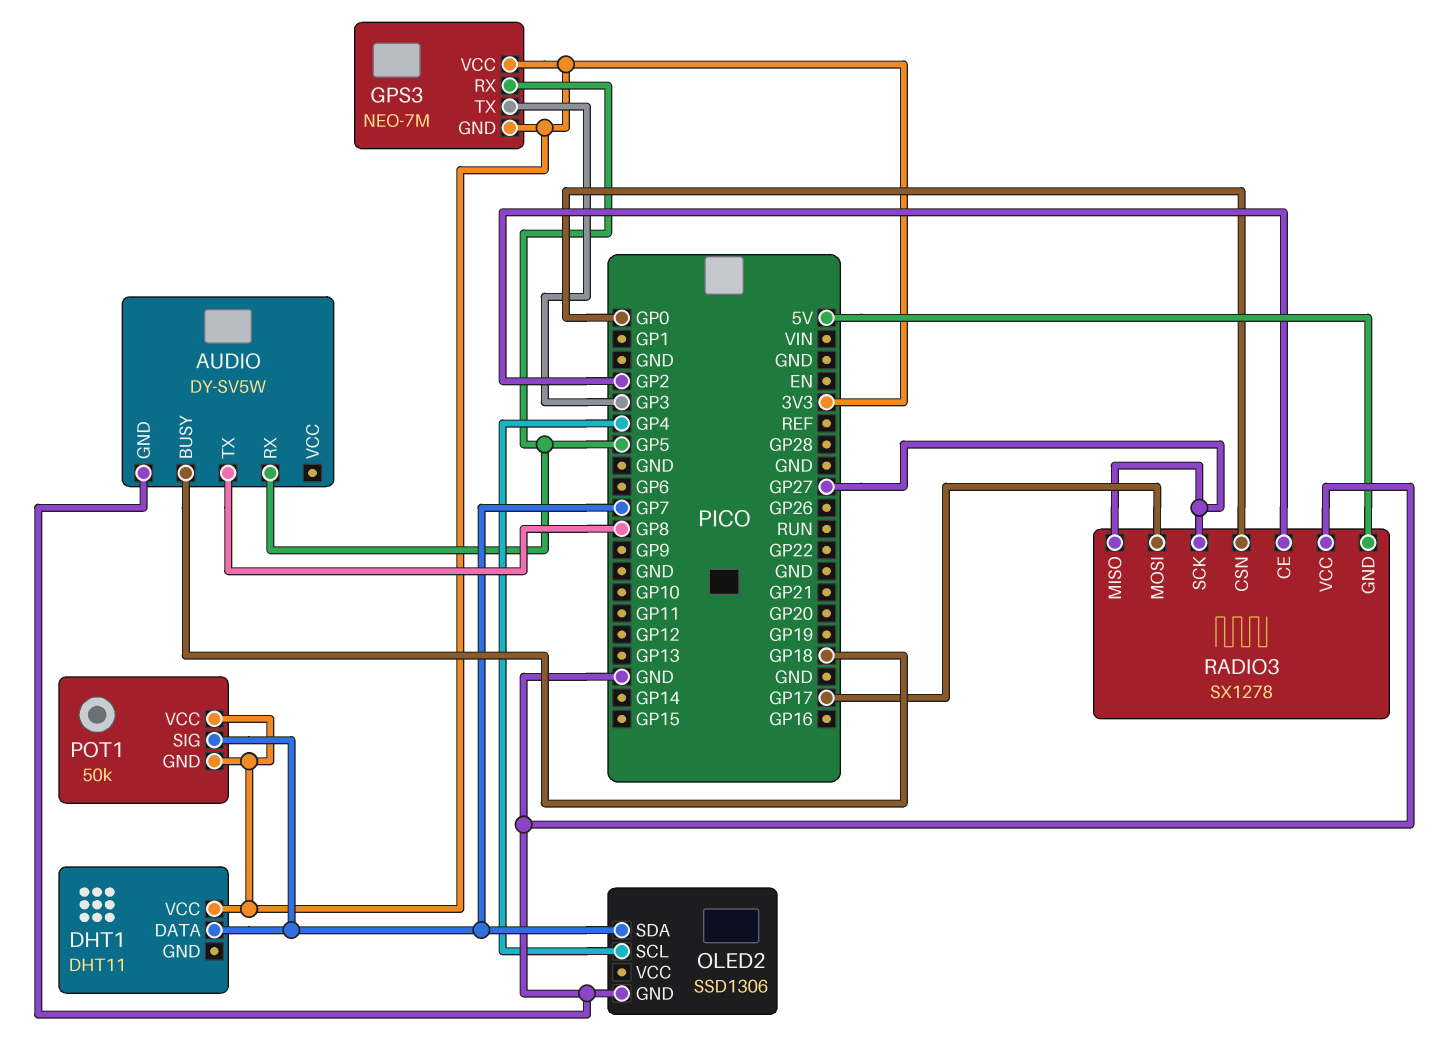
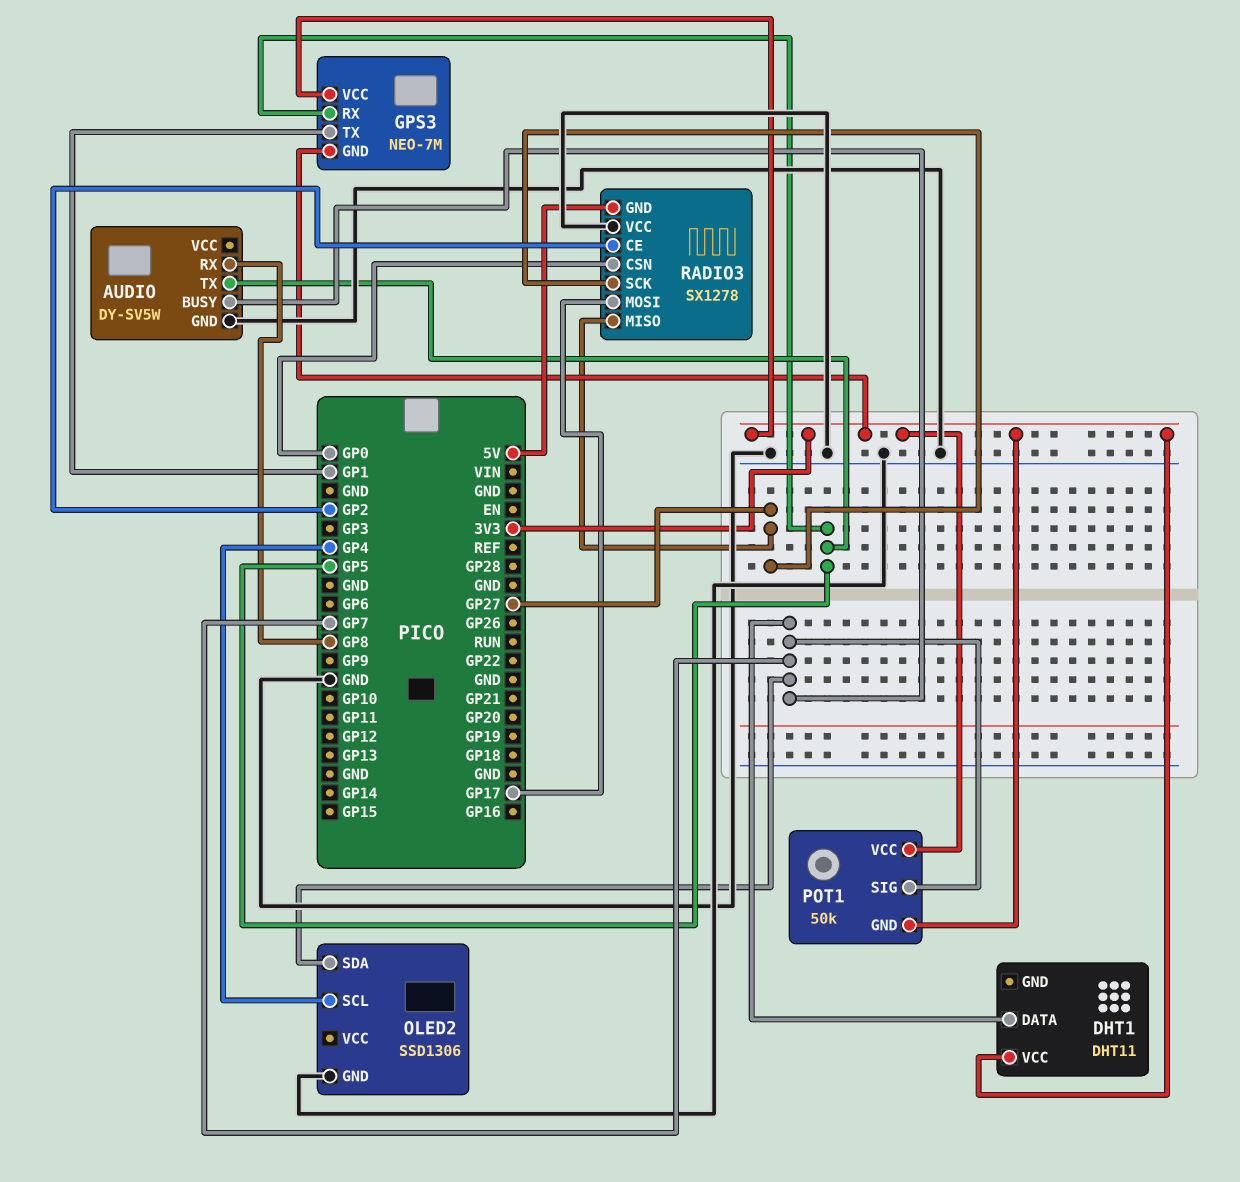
AUDIO pin BUSY: GP18 -> GP7
AUDIO pin RX: GP5 -> GP8
AUDIO pin TX: GP8 -> GP5
GPS3 pin TX: GP3 -> GP1

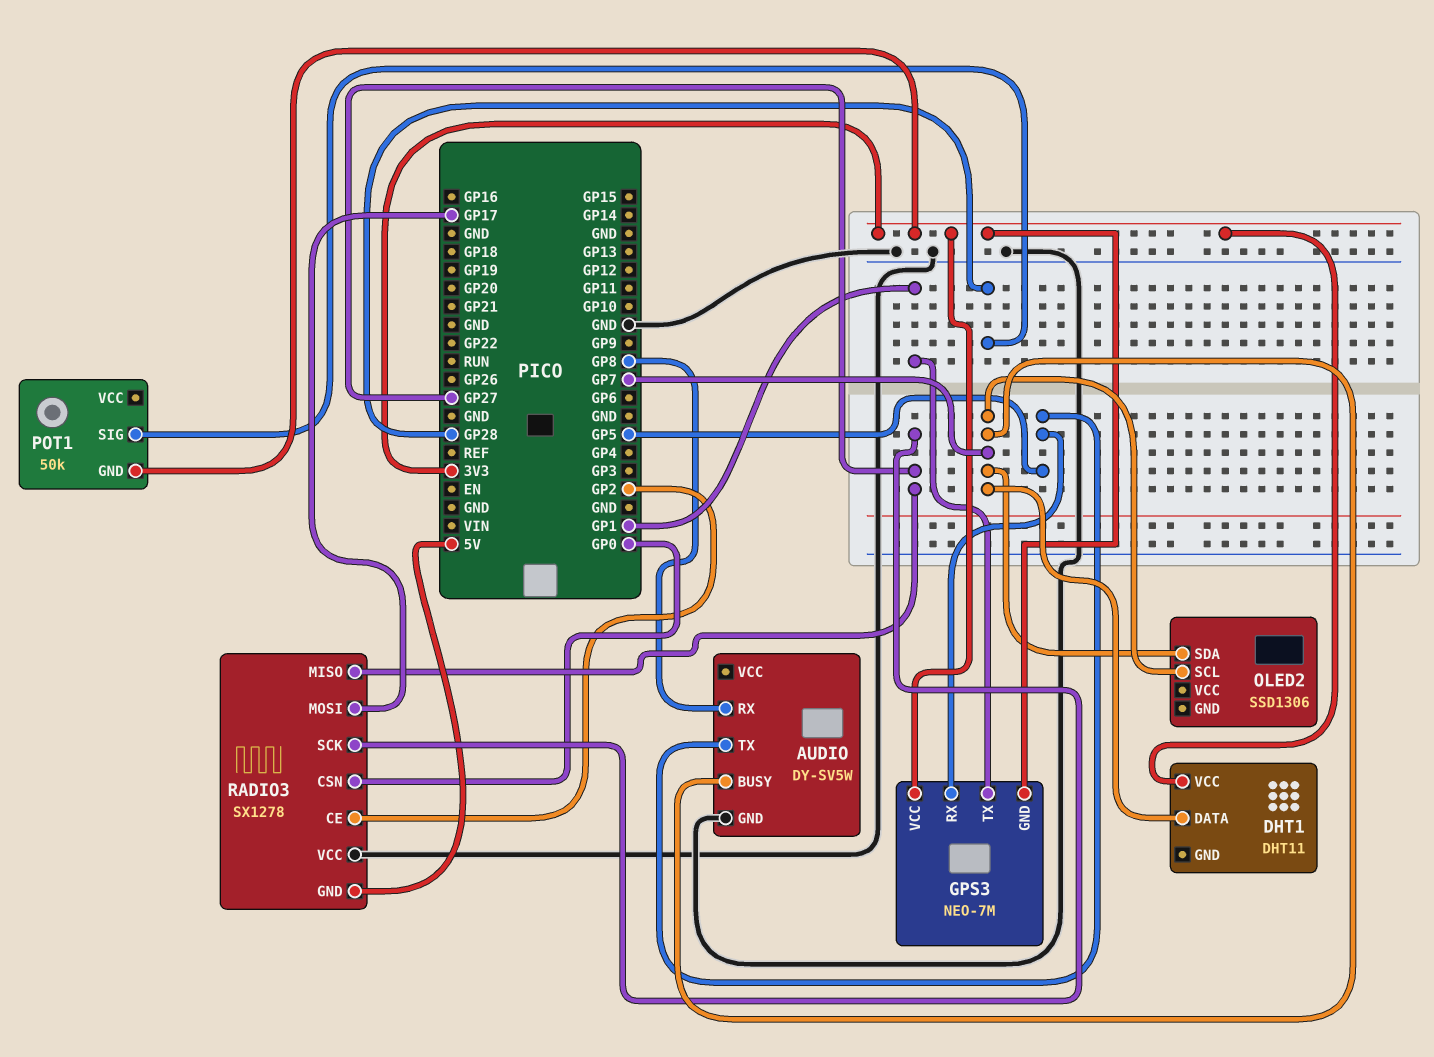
OLED2 pin GND: GND -> none
OLED2 pin SCL: GP4 -> GP7
POT1 pin SIG: GP7 -> GP28
POT1 pin VCC: 3V3 -> none

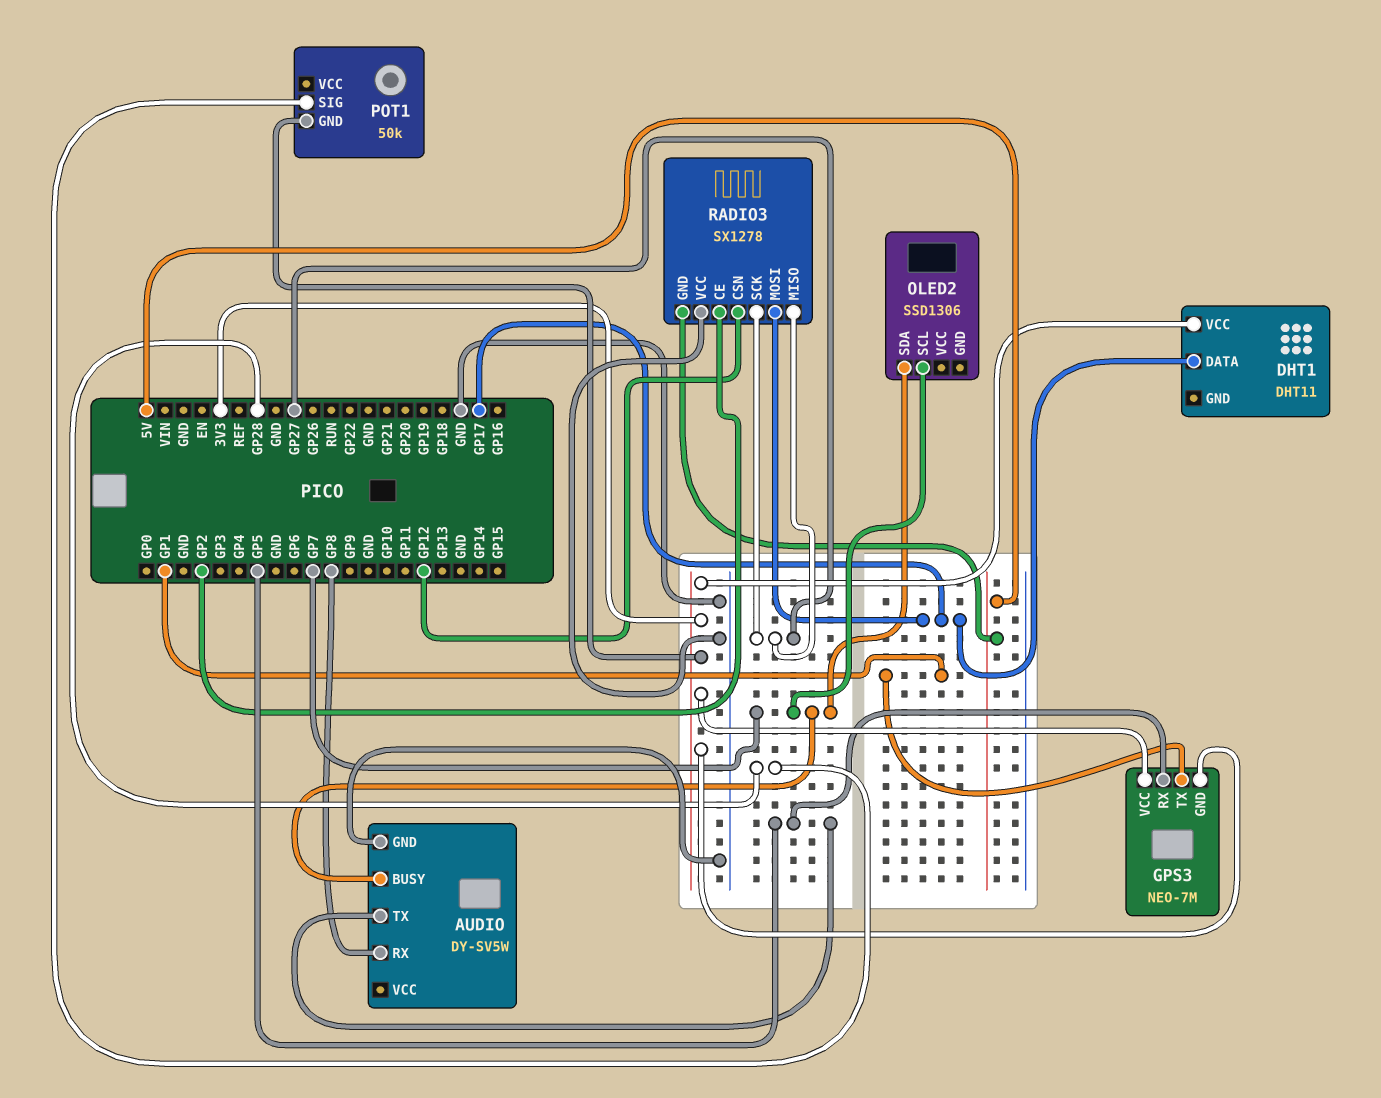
DHT1 pin DATA: GP7 -> GP17
RADIO3 pin CSN: GP0 -> GP12

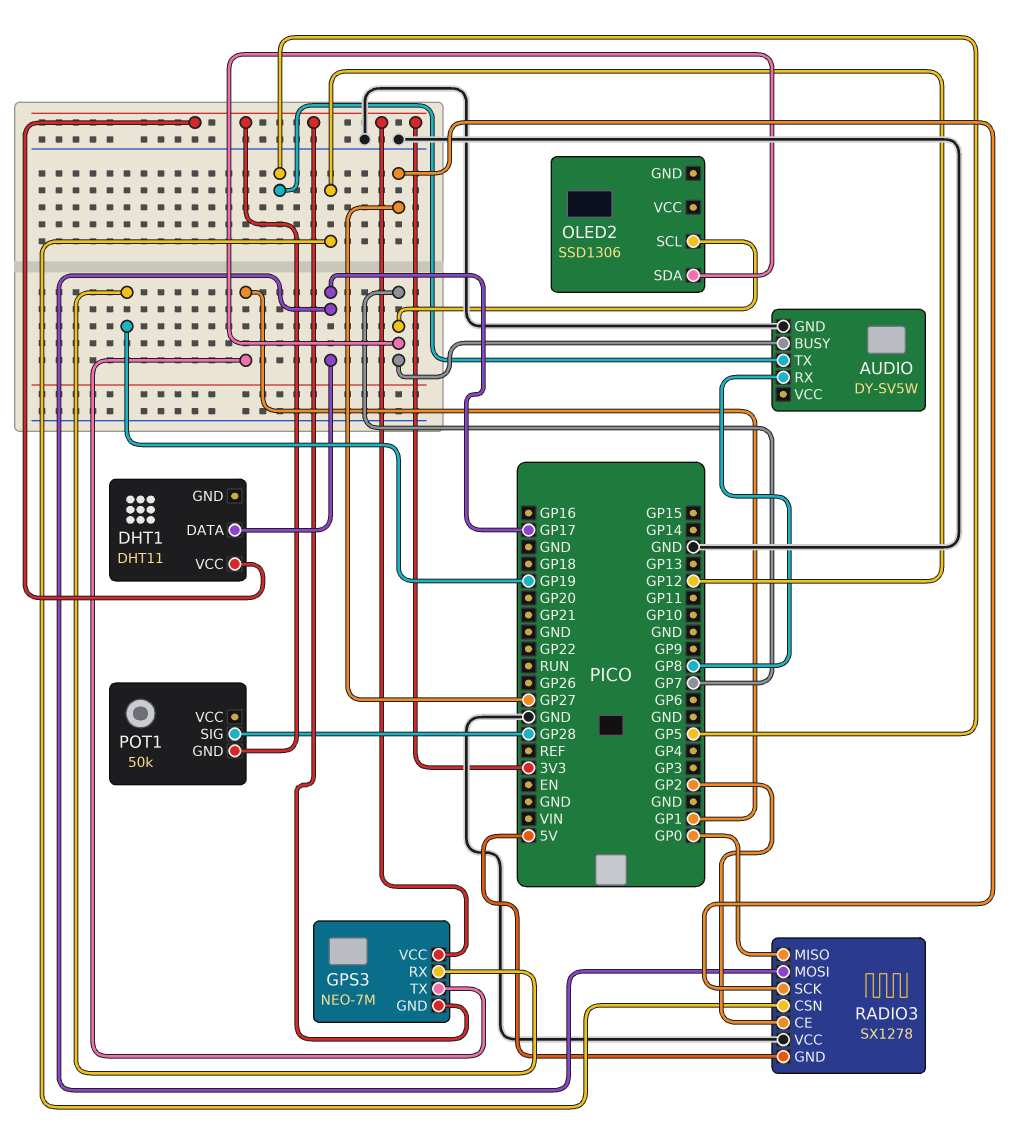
GPS3 pin RX: GP5 -> GP19
RADIO3 pin MISO: GP27 -> GP0

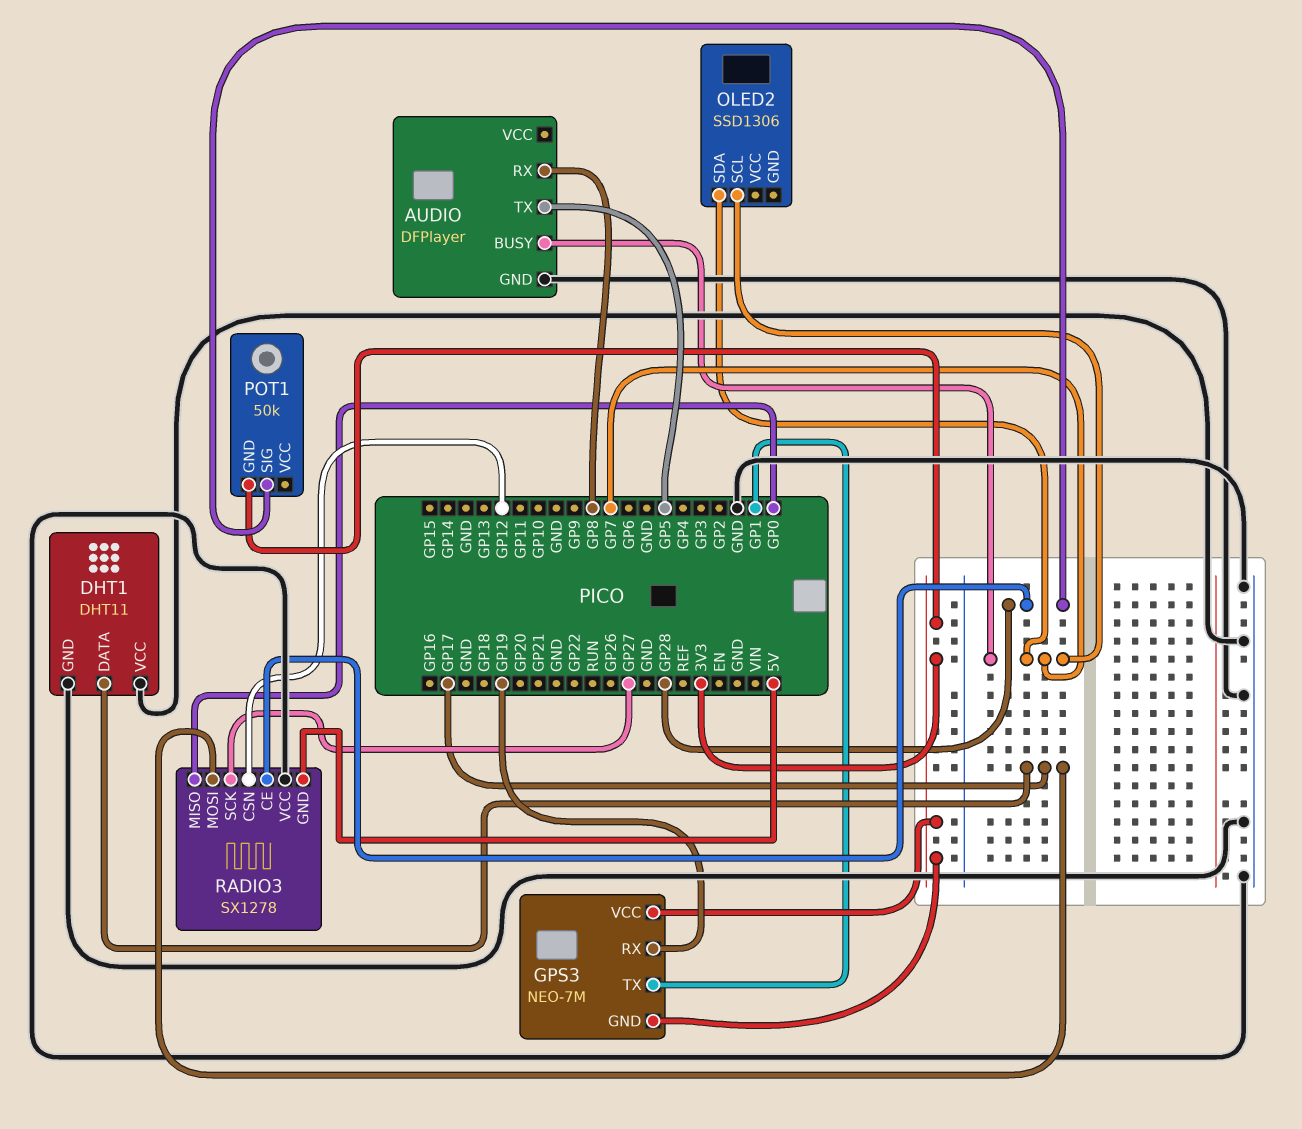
AUDIO: DY-SV5W -> DFPlayer
DHT1 pin GND: none -> GND
DHT1 pin VCC: 3V3 -> GND
RADIO3 pin CE: GP2 -> GP28

